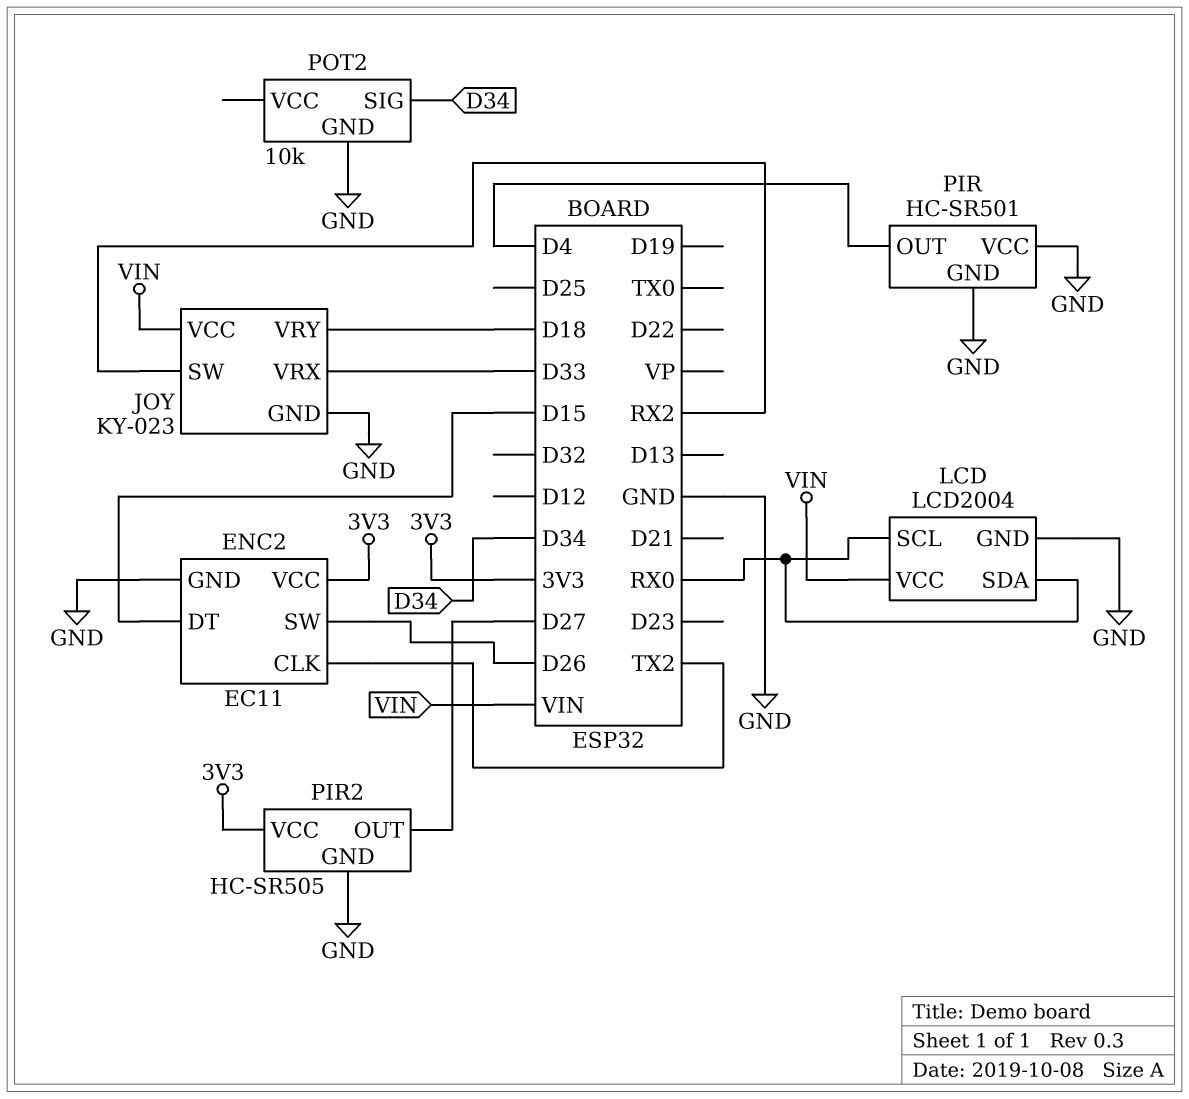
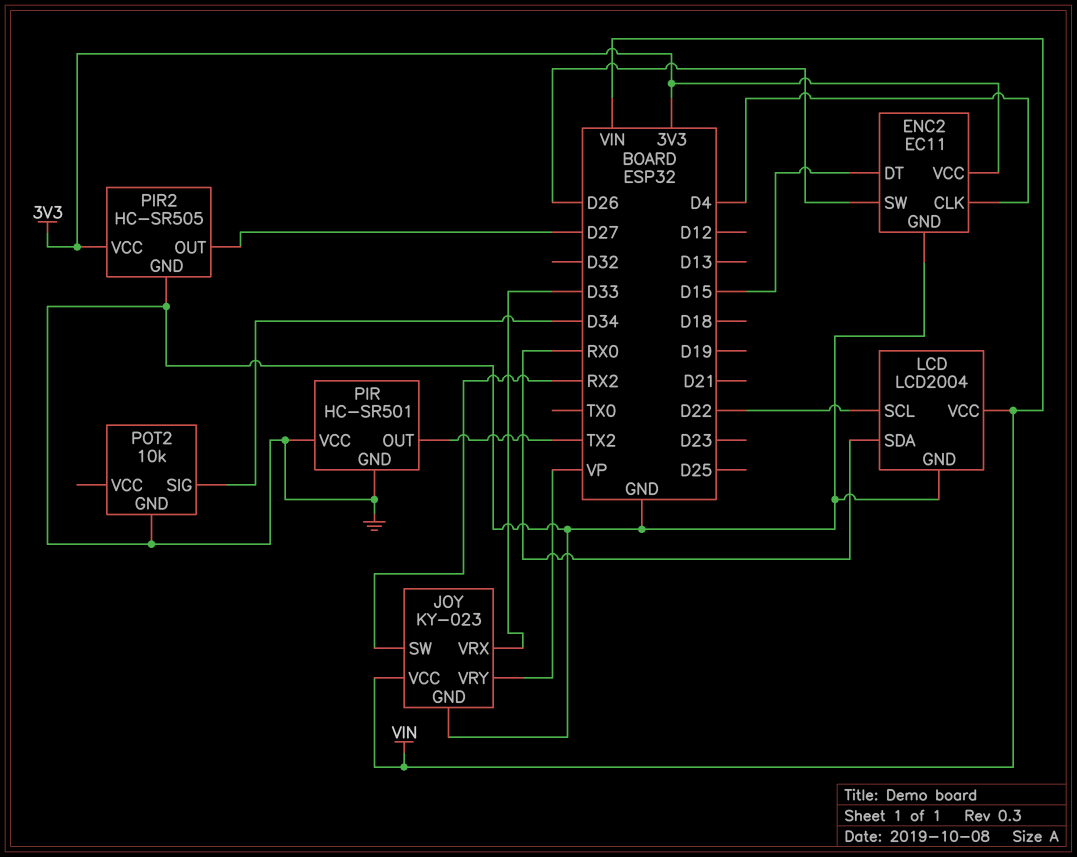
ENC2 pin CLK: TX2 -> D4
JOY pin VRY: D18 -> VP
LCD pin SCL: RX0 -> D22
PIR pin OUT: D4 -> TX2

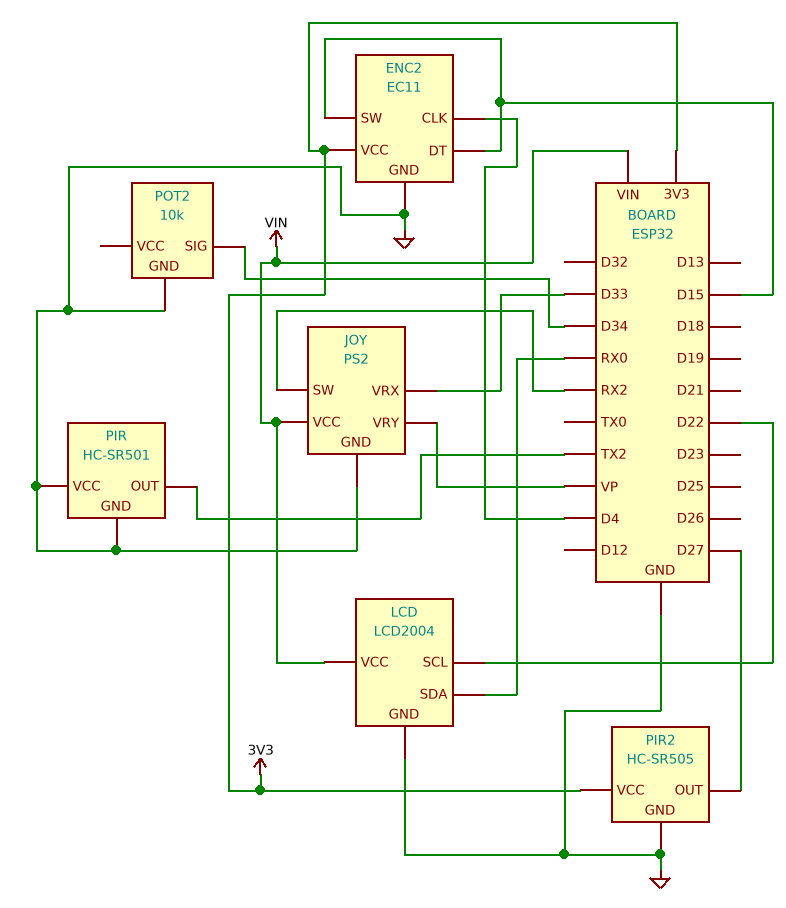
ENC2 pin SW: D26 -> D15
JOY: KY-023 -> PS2

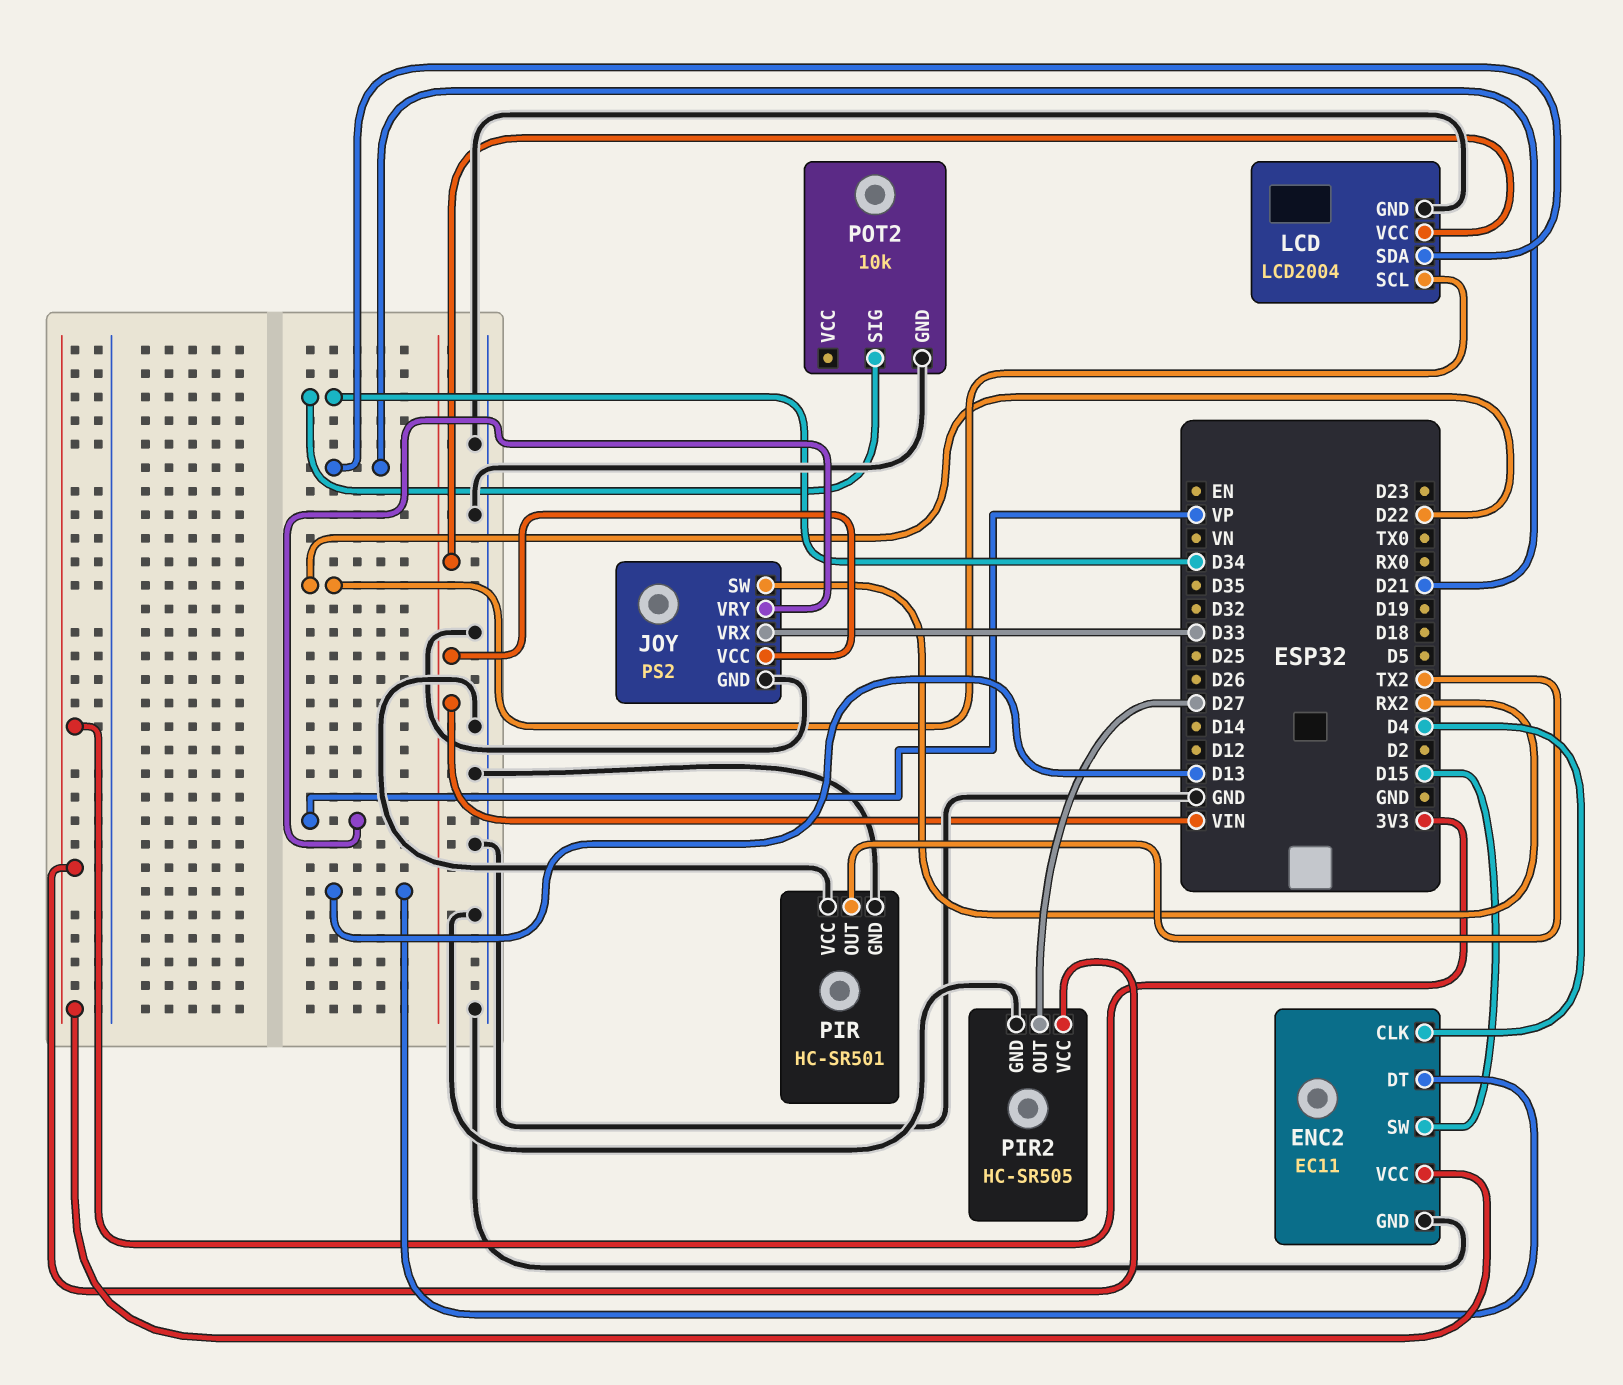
ENC2 pin DT: D15 -> D13
LCD pin SDA: RX0 -> D21

